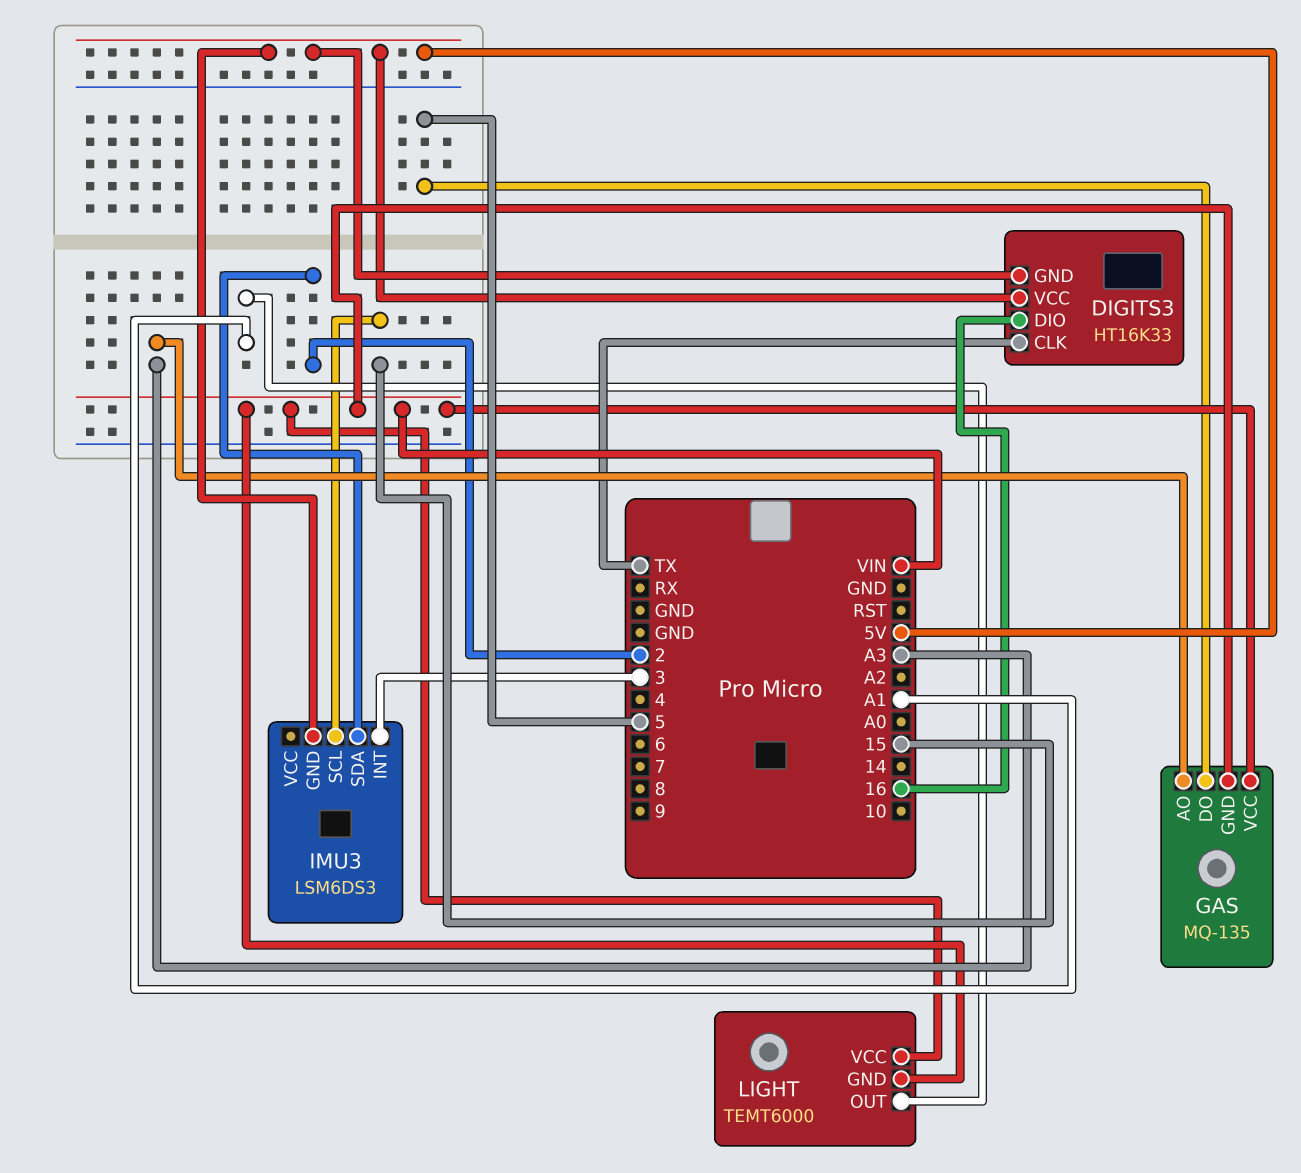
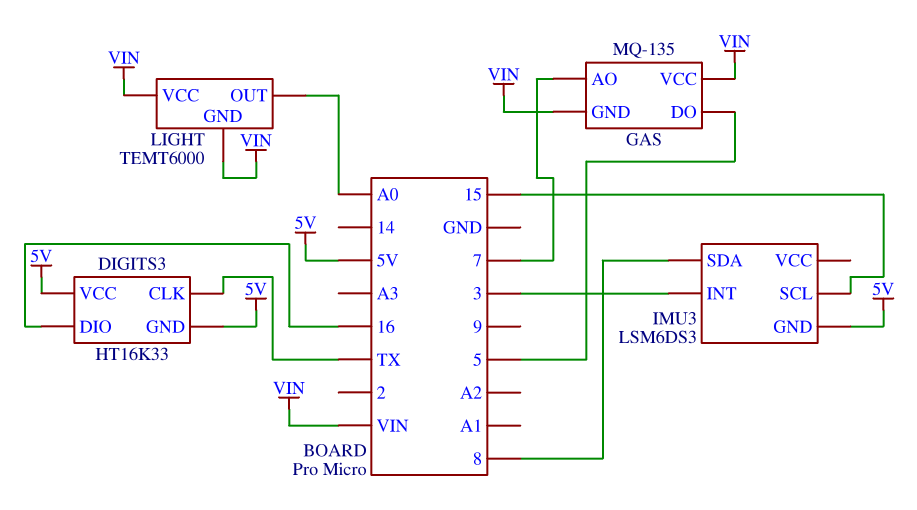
GAS pin AO: A3 -> 7
IMU3 pin SDA: 2 -> 8
LIGHT pin OUT: A1 -> A0

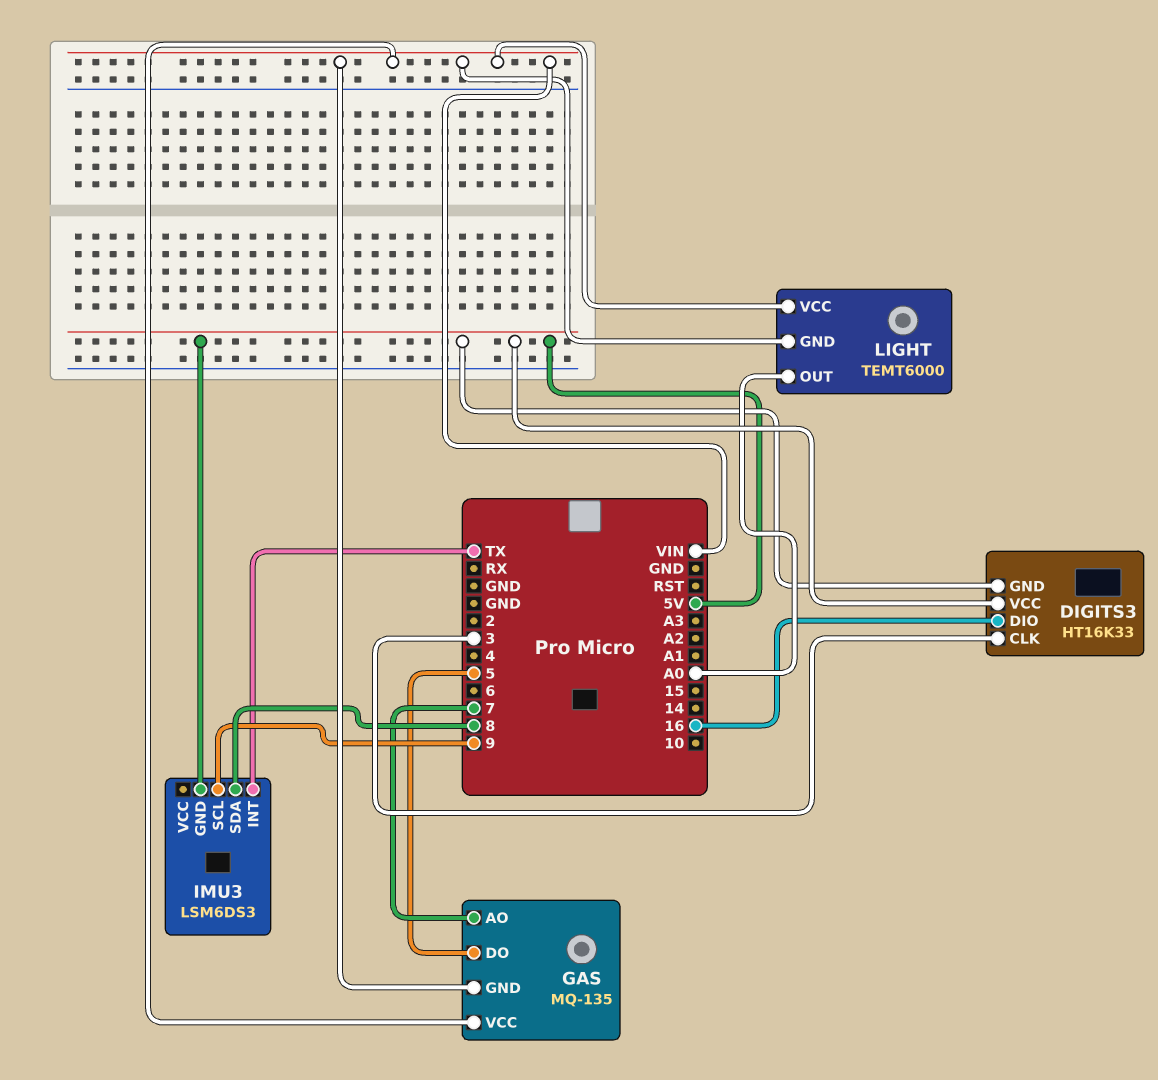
DIGITS3 pin CLK: TX -> 3
IMU3 pin INT: 3 -> TX
IMU3 pin SCL: 15 -> 9

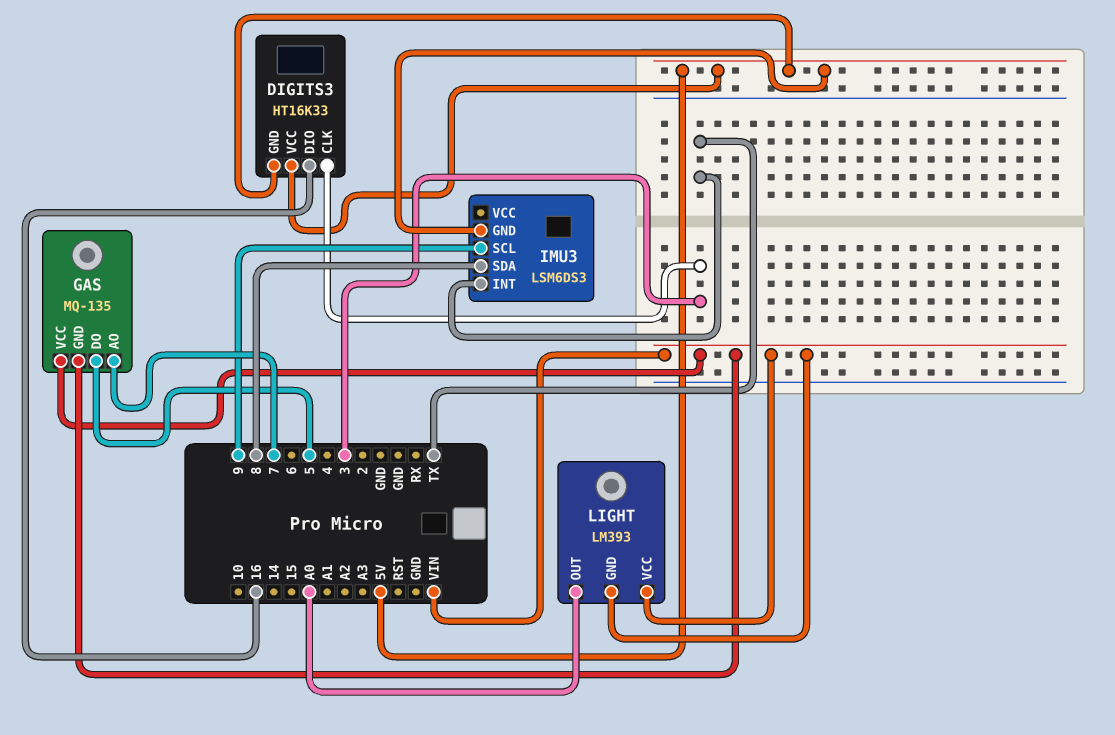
LIGHT: TEMT6000 -> LM393

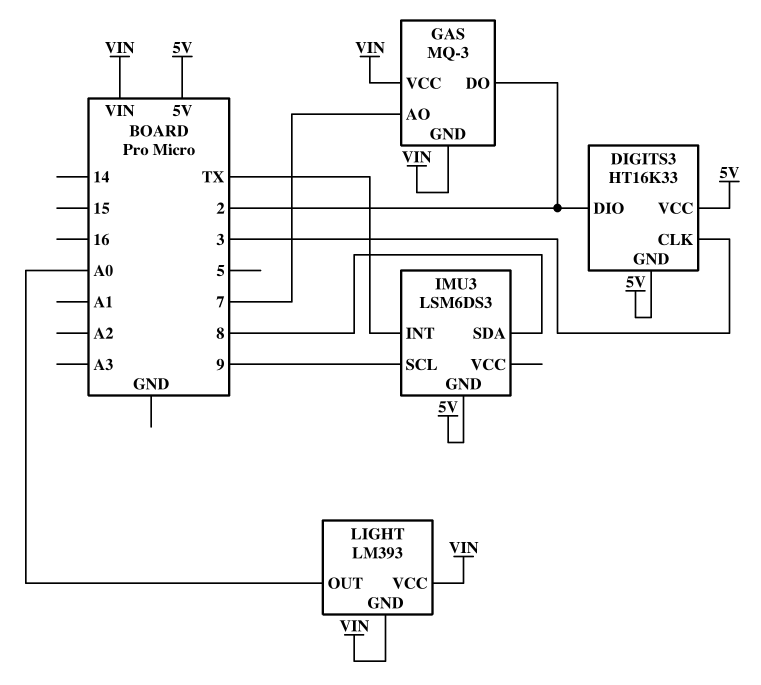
DIGITS3 pin DIO: 16 -> 2
GAS: MQ-135 -> MQ-3
GAS pin DO: 5 -> 2

